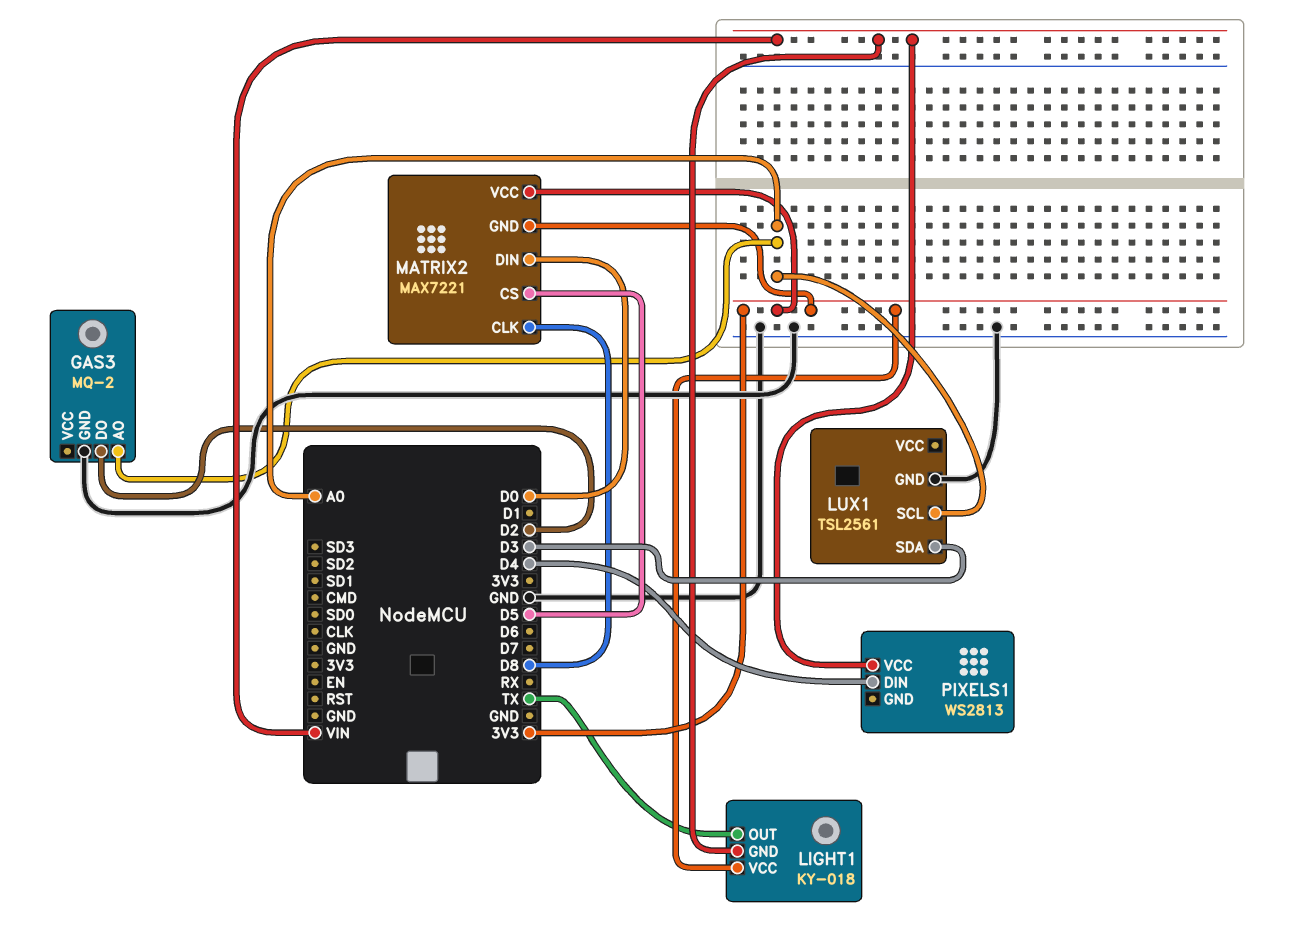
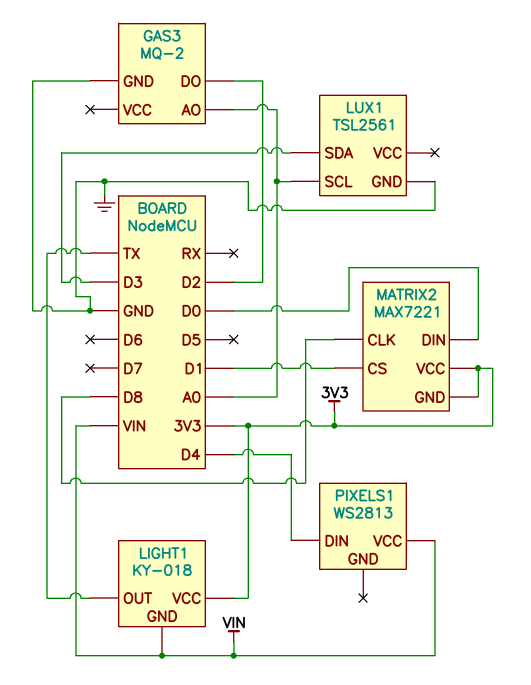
MATRIX2 pin CS: D5 -> D1

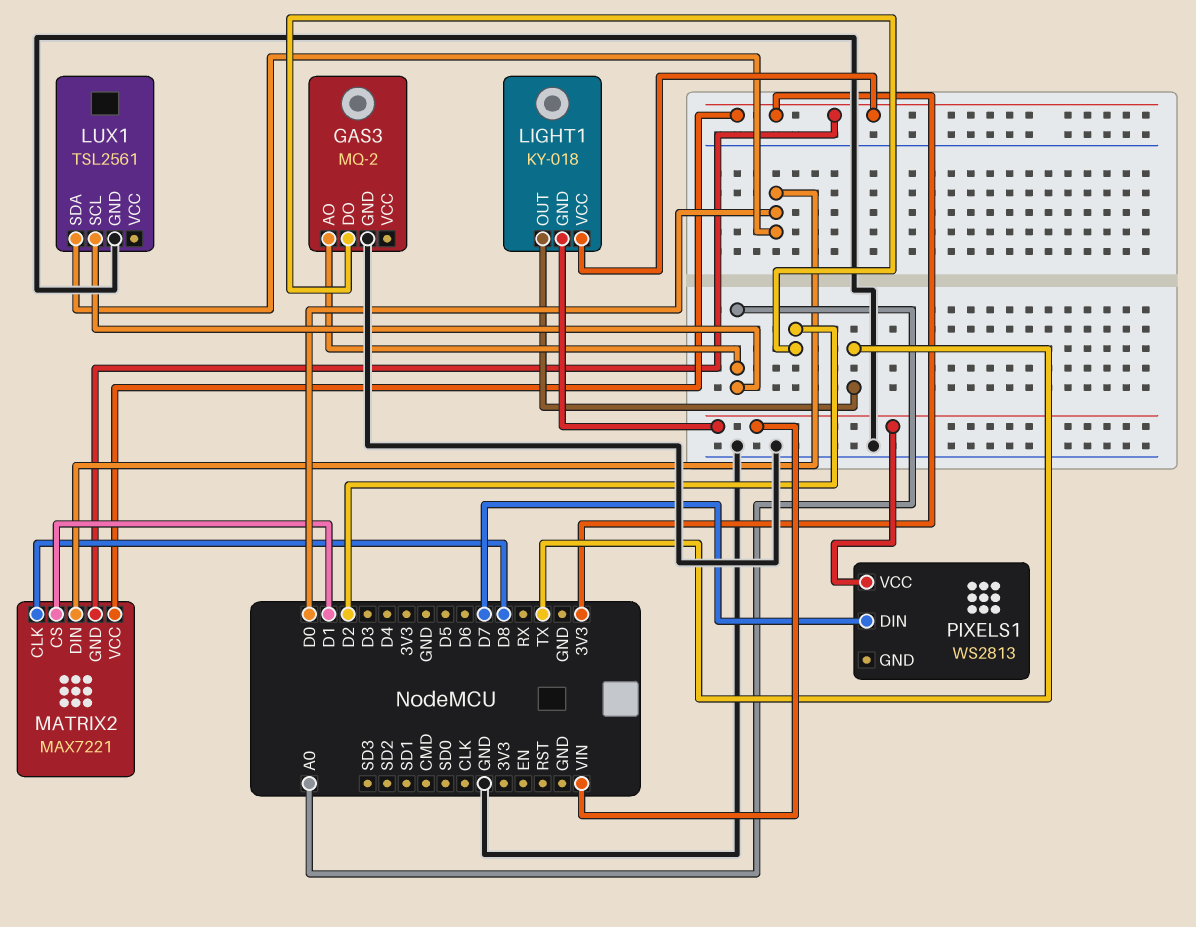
LUX1 pin SDA: D3 -> D0
PIXELS1 pin DIN: D4 -> D7

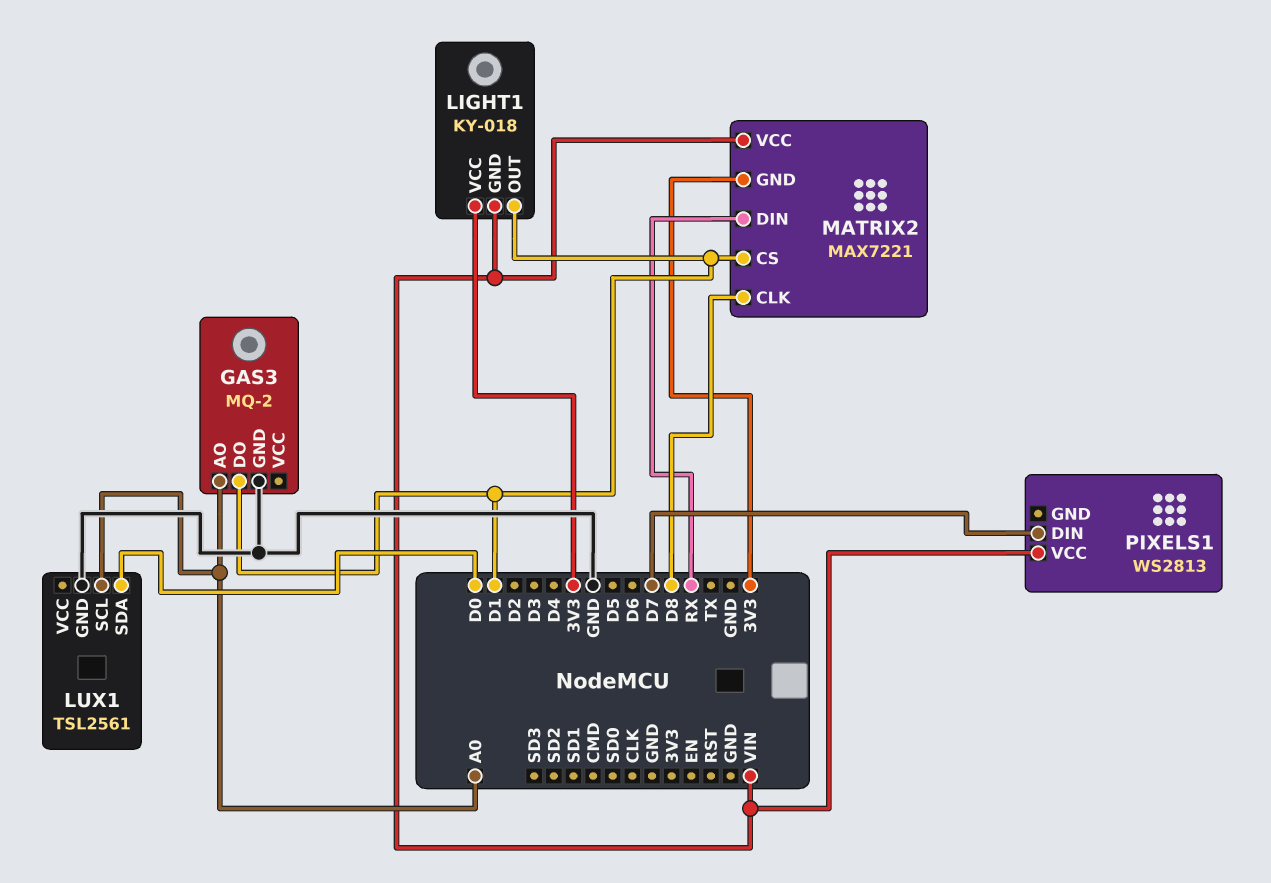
GAS3 pin DO: D2 -> D1
LIGHT1 pin OUT: TX -> D1
MATRIX2 pin DIN: D0 -> RX
MATRIX2 pin VCC: 3V3 -> VIN

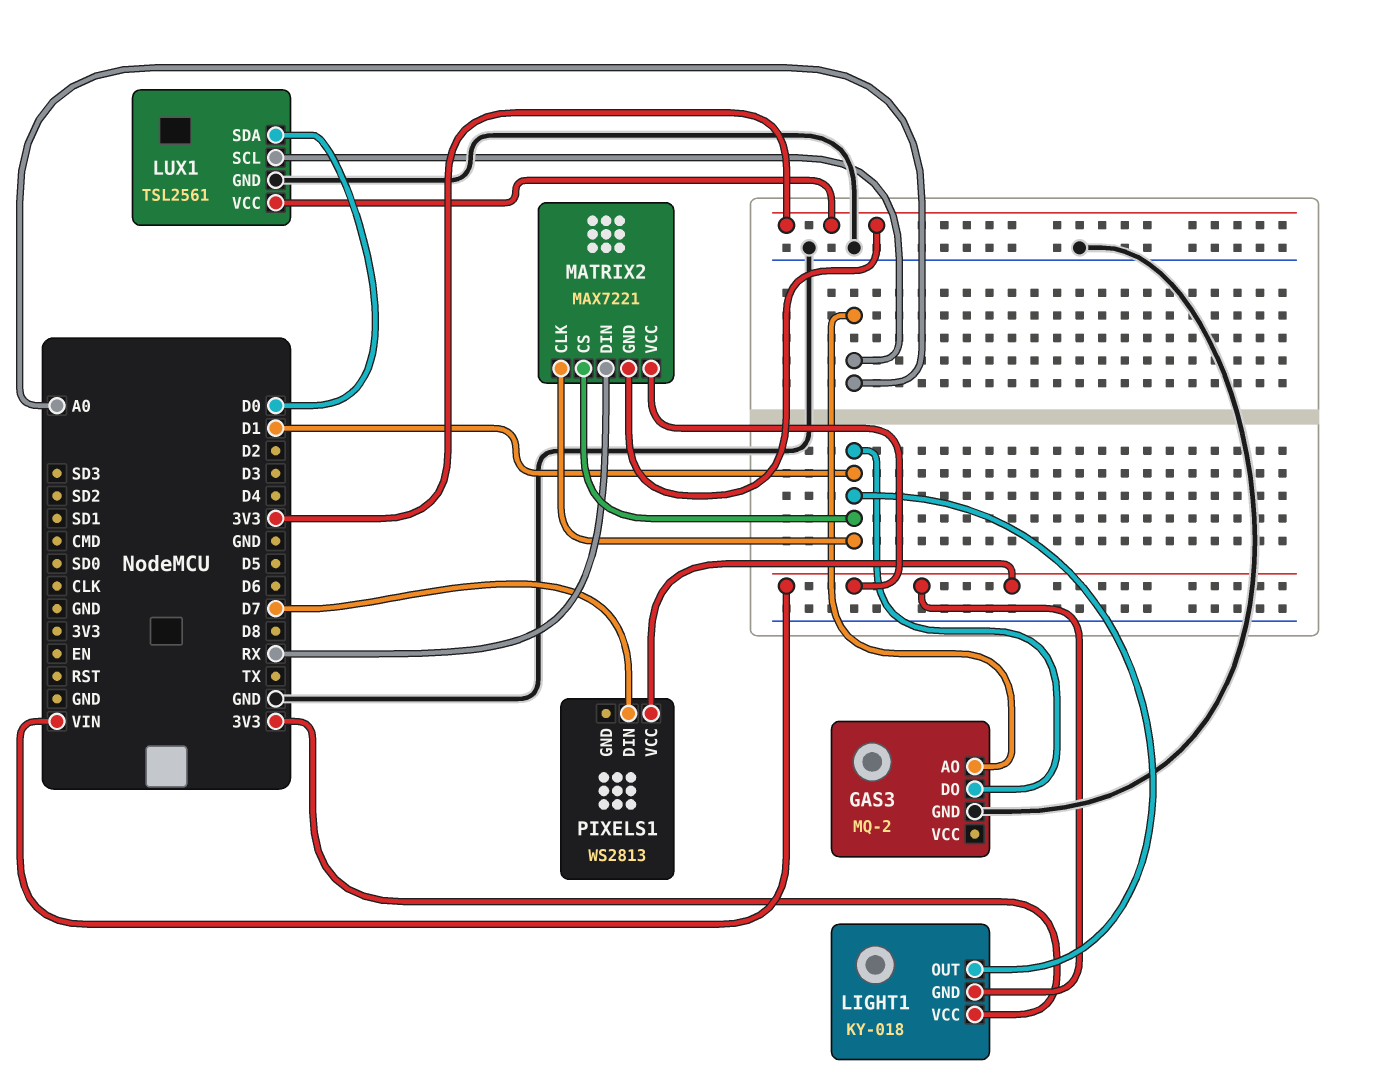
LUX1 pin VCC: none -> 3V3
MATRIX2 pin CLK: D8 -> D1

